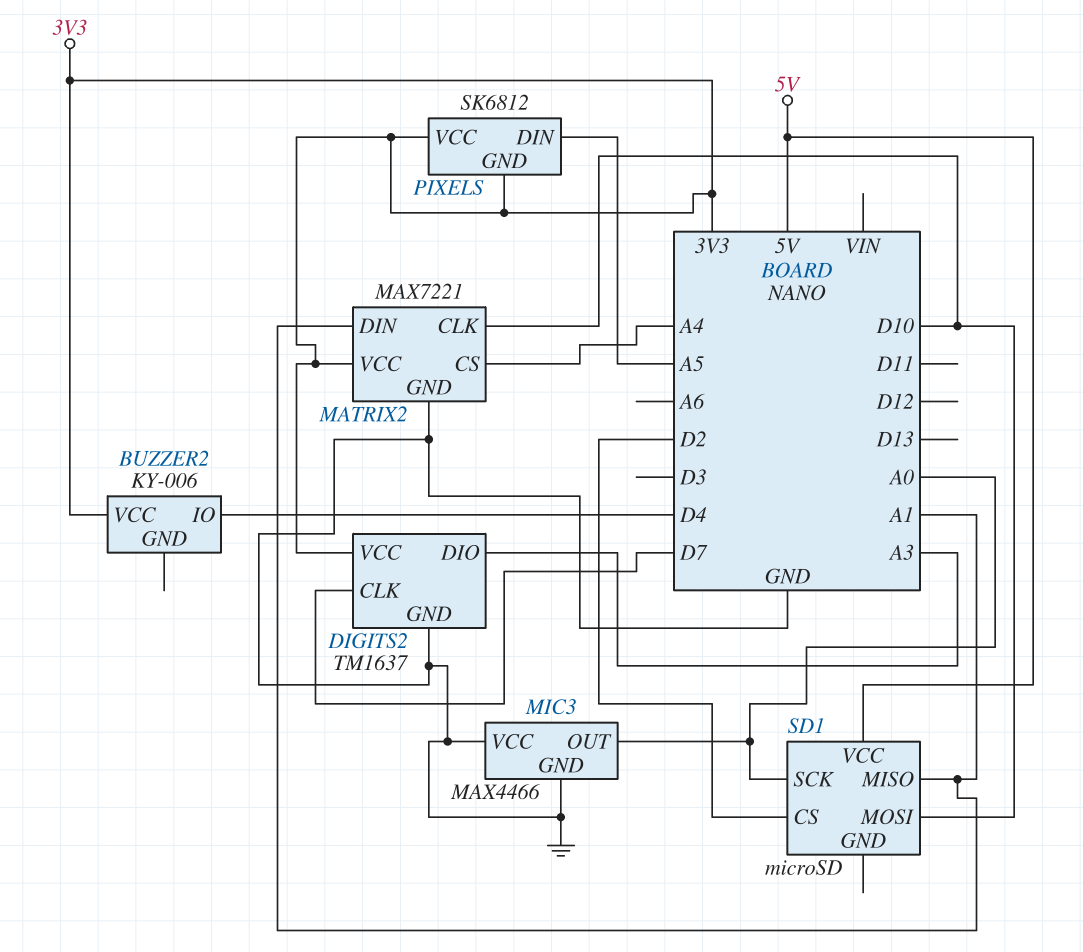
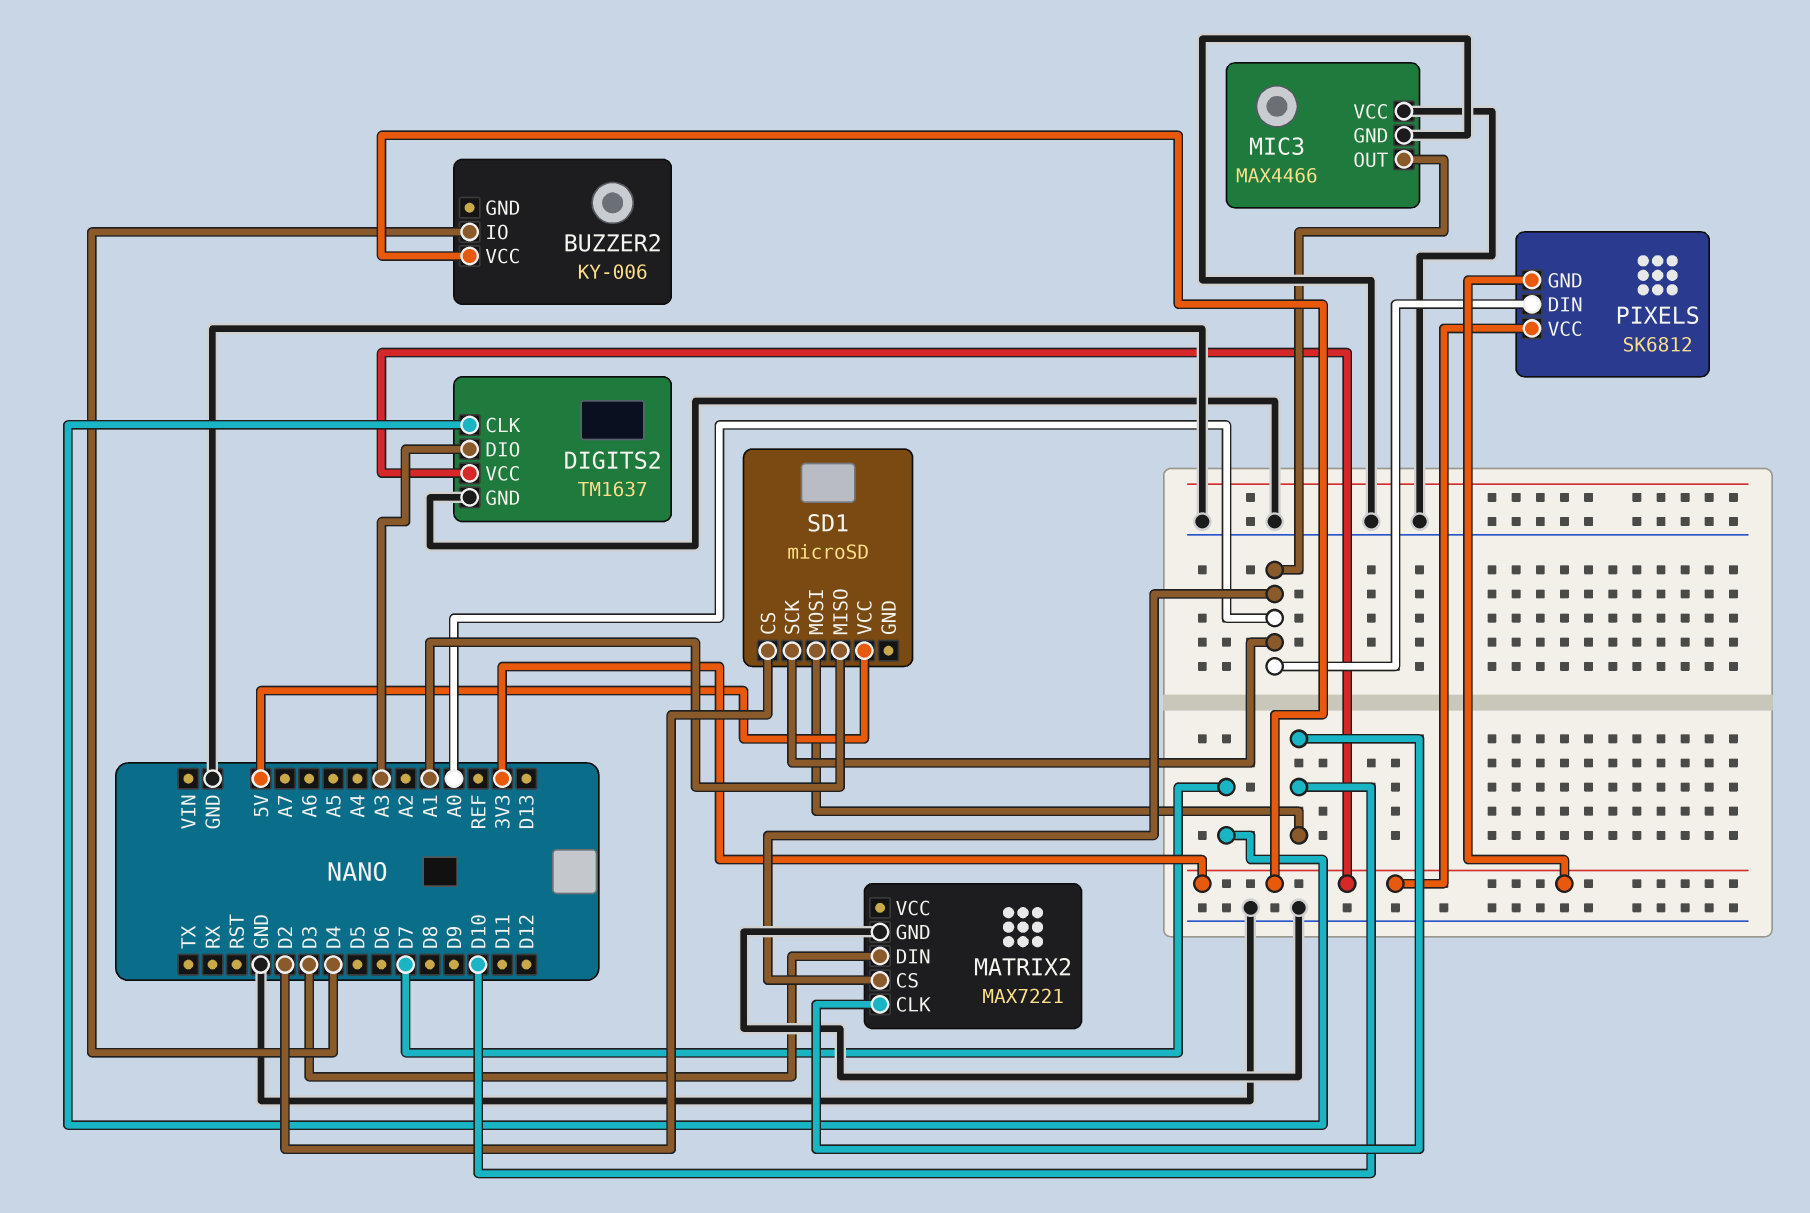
MATRIX2 pin CS: A4 -> A0
MATRIX2 pin DIN: A1 -> D3
MATRIX2 pin VCC: 3V3 -> none
PIXELS pin DIN: A5 -> A0

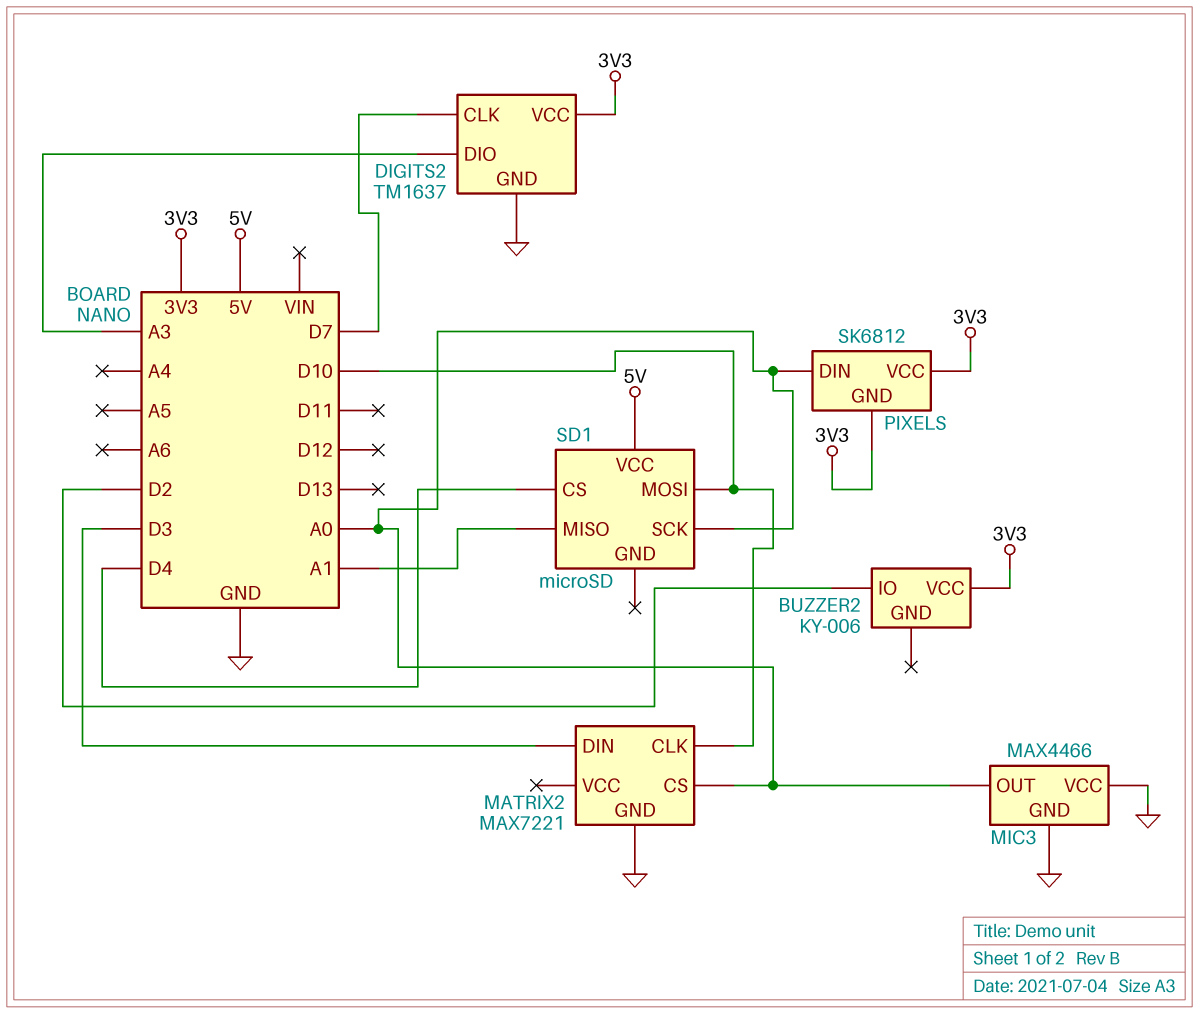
BUZZER2 pin IO: D4 -> D2
SD1 pin CS: D2 -> D4

